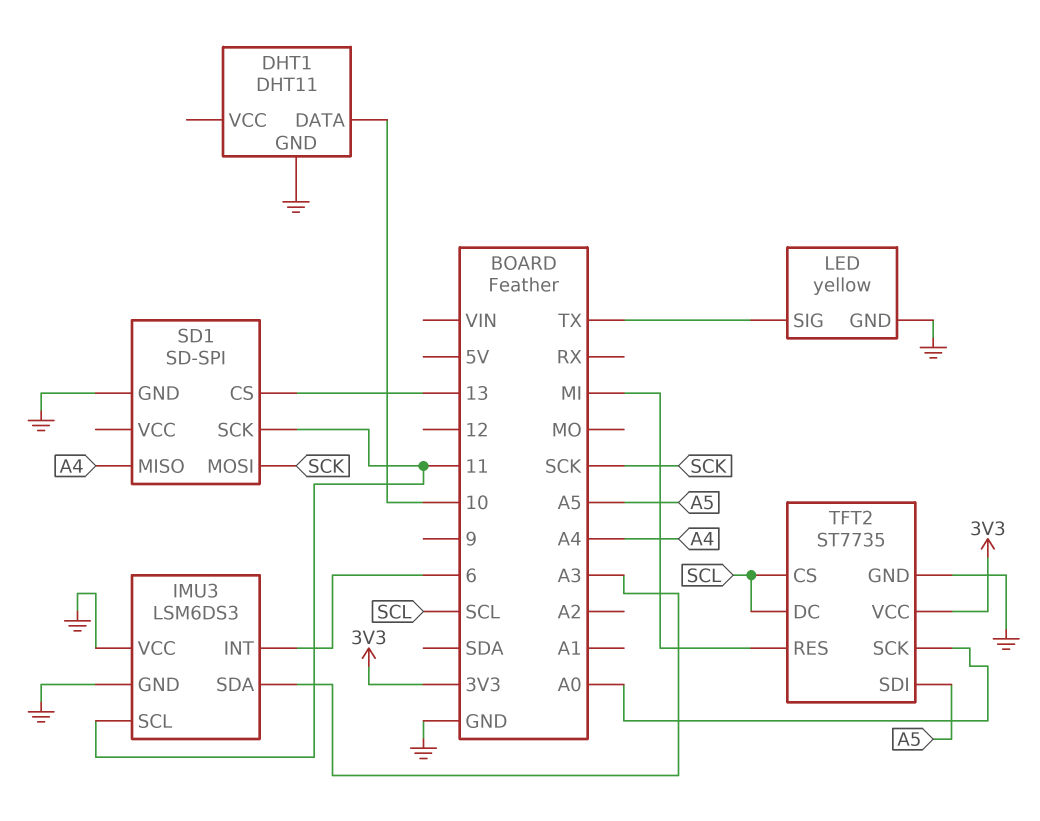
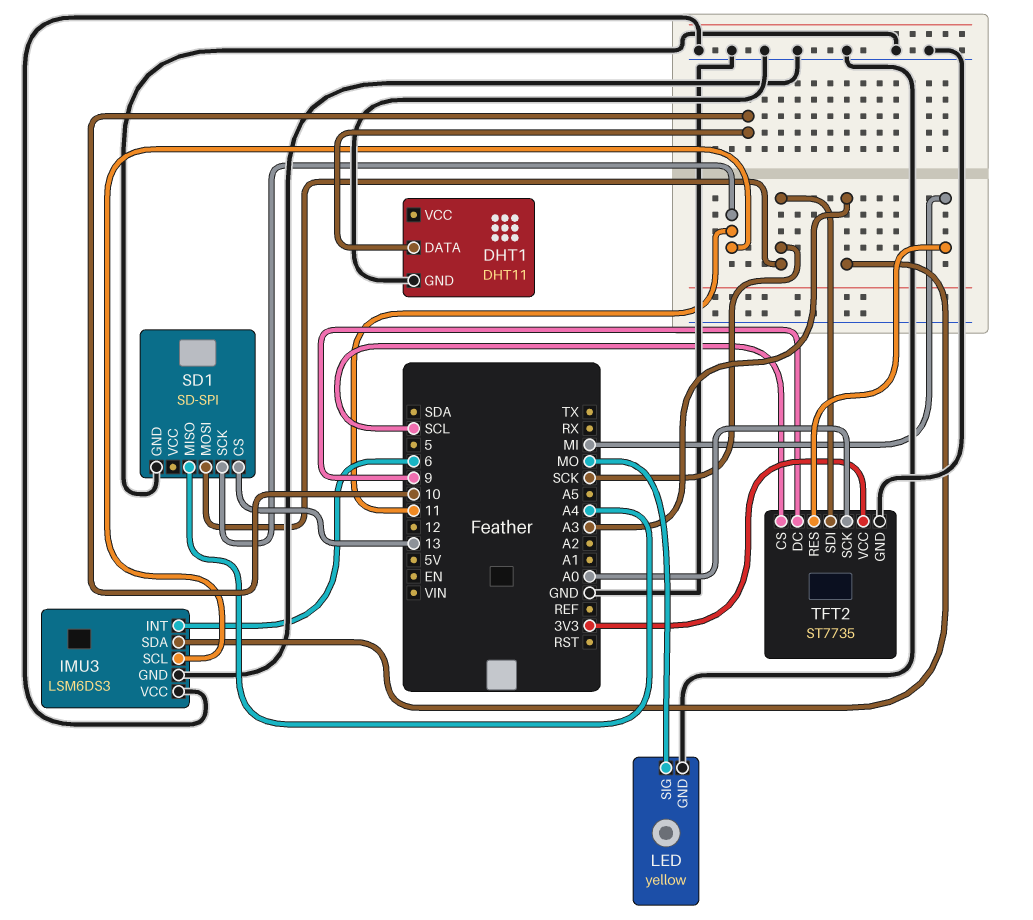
LED pin SIG: TX -> MO
TFT2 pin DC: SCL -> 9
TFT2 pin SDI: A5 -> SCK

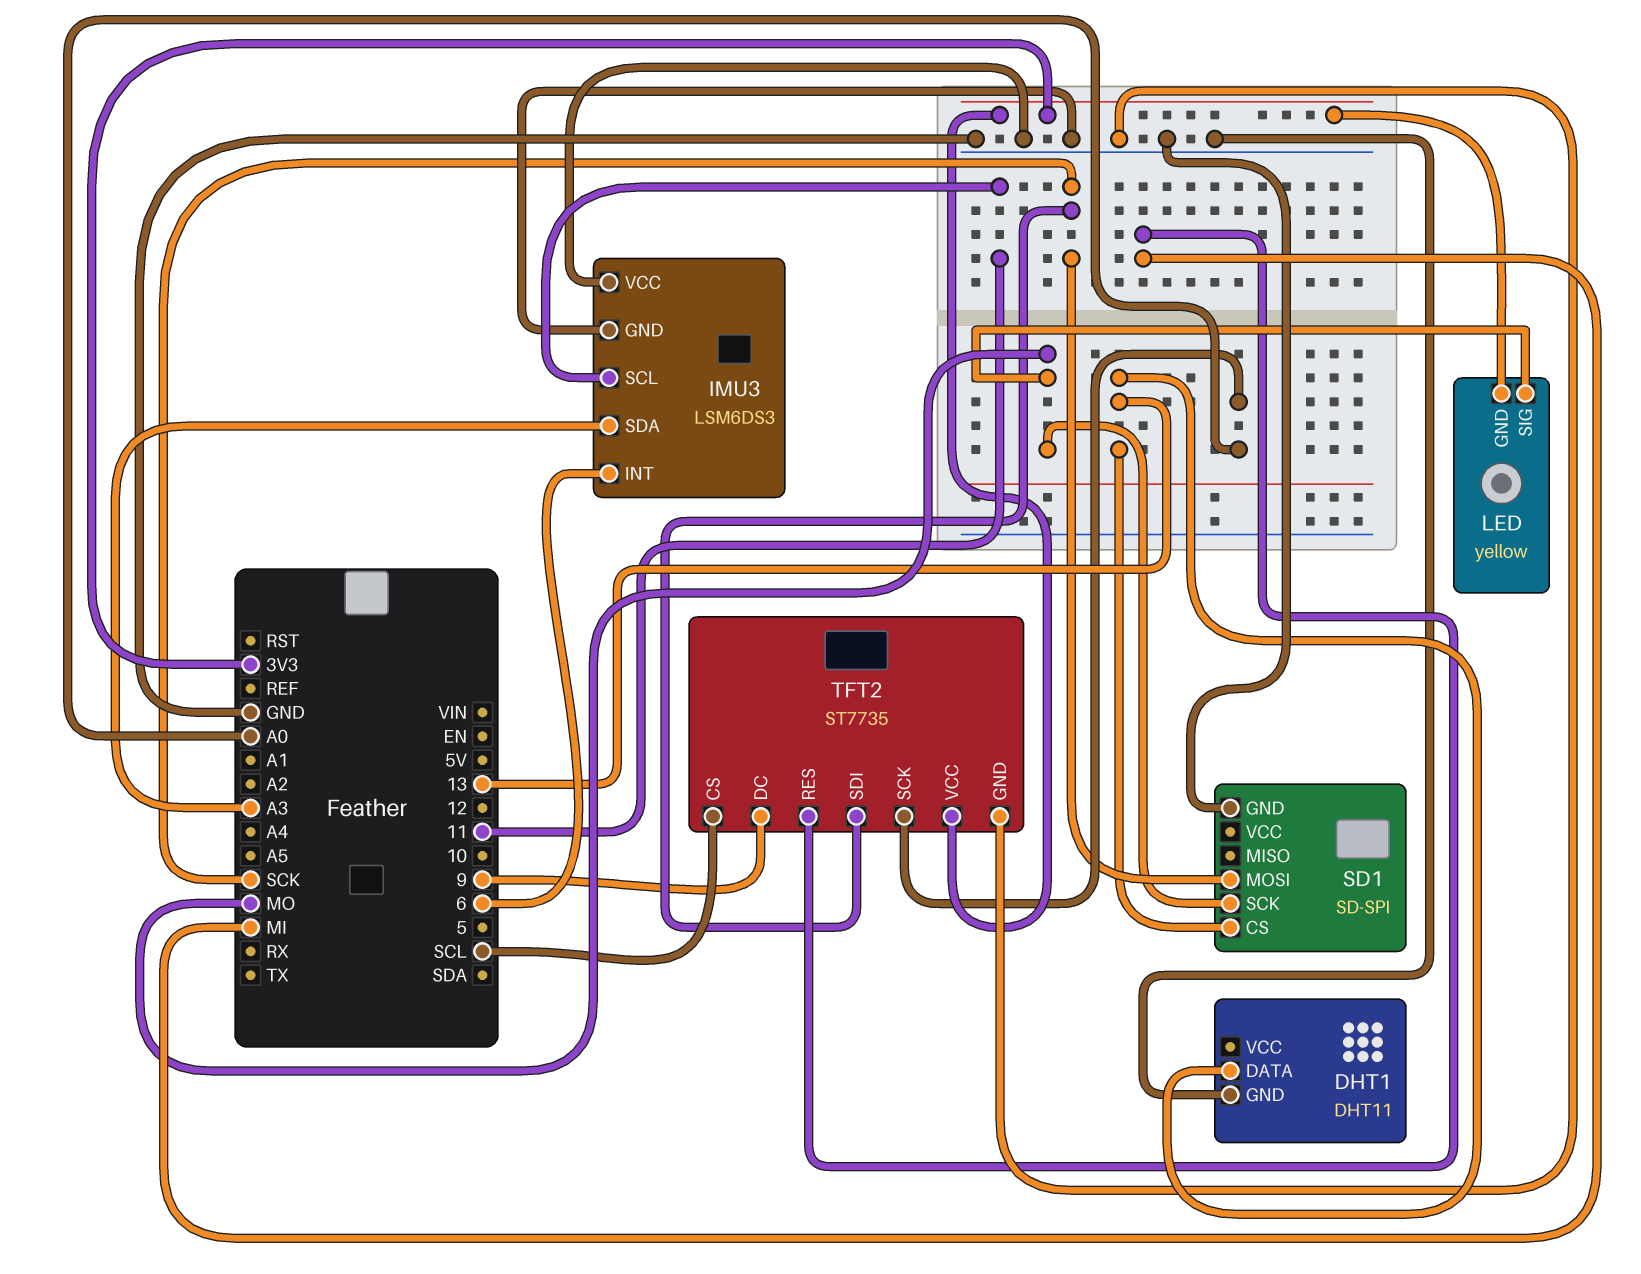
DHT1 pin DATA: 10 -> 13
LED pin GND: GND -> 3V3
SD1 pin MISO: A4 -> none
SD1 pin SCK: 11 -> MO

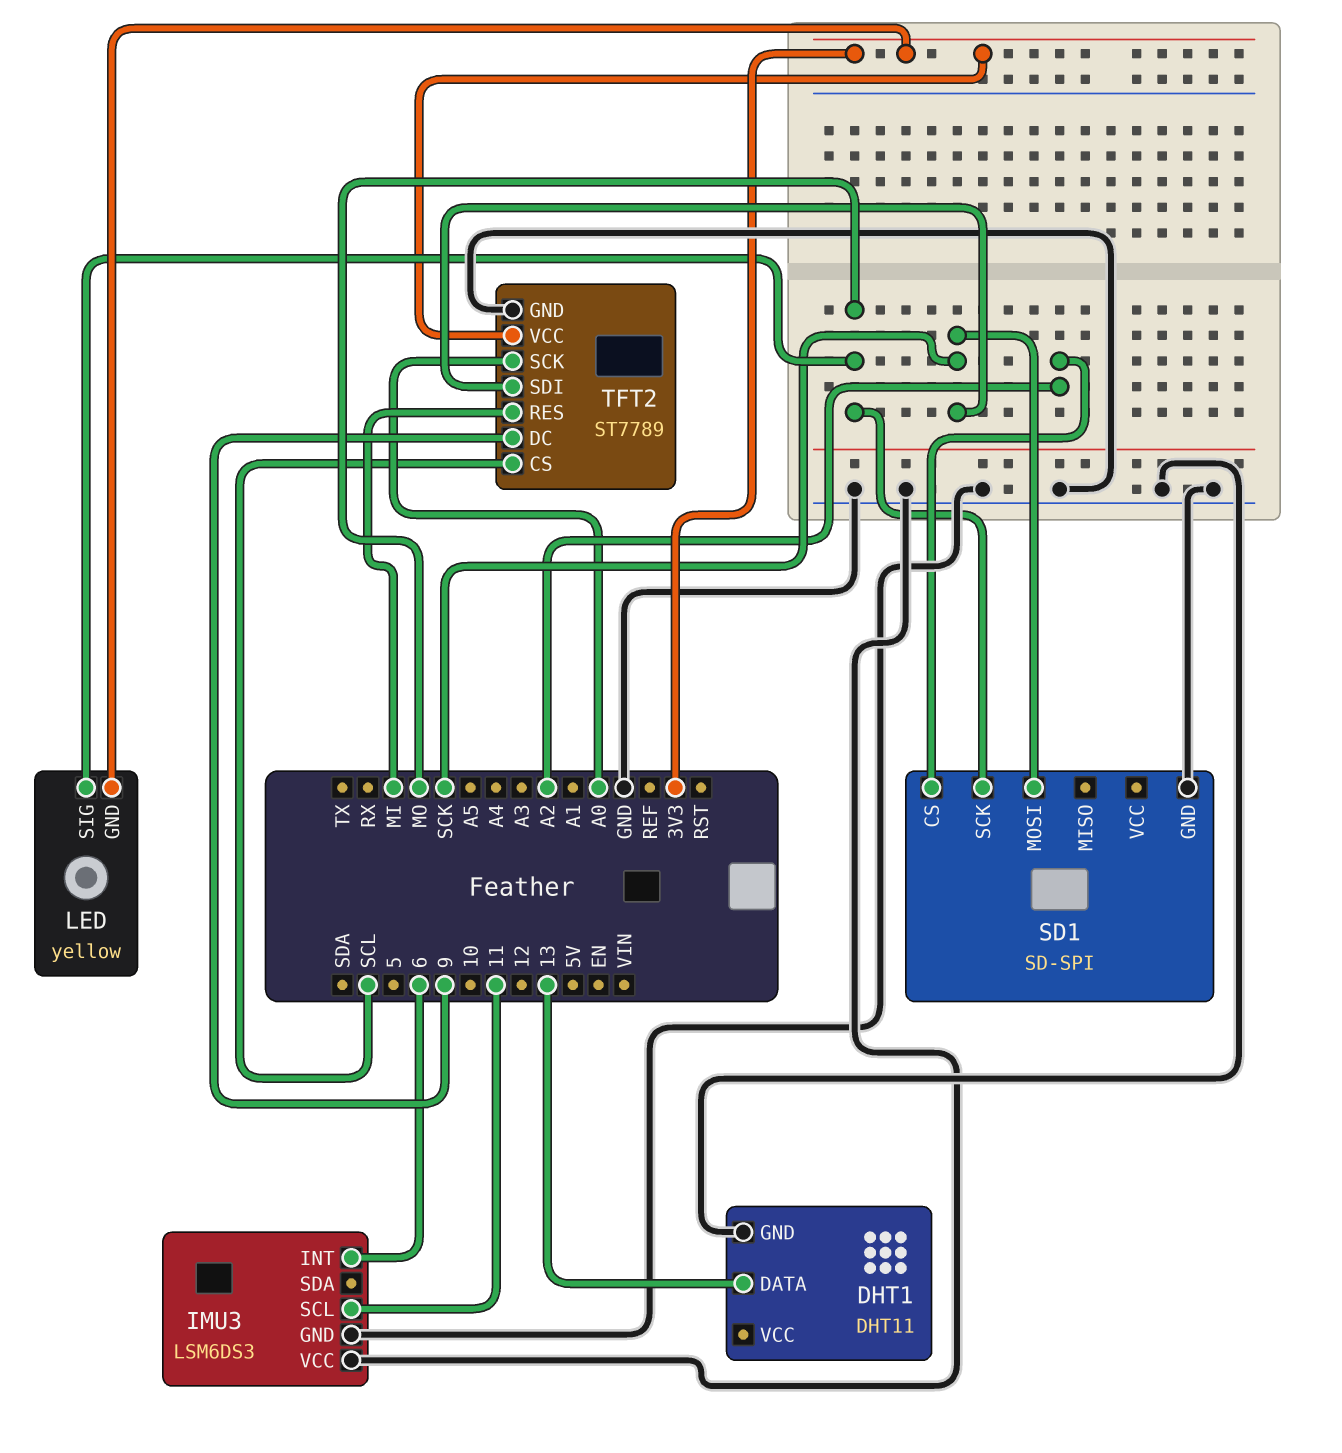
IMU3 pin SDA: A3 -> none
SD1 pin CS: 13 -> A2
TFT2: ST7735 -> ST7789

